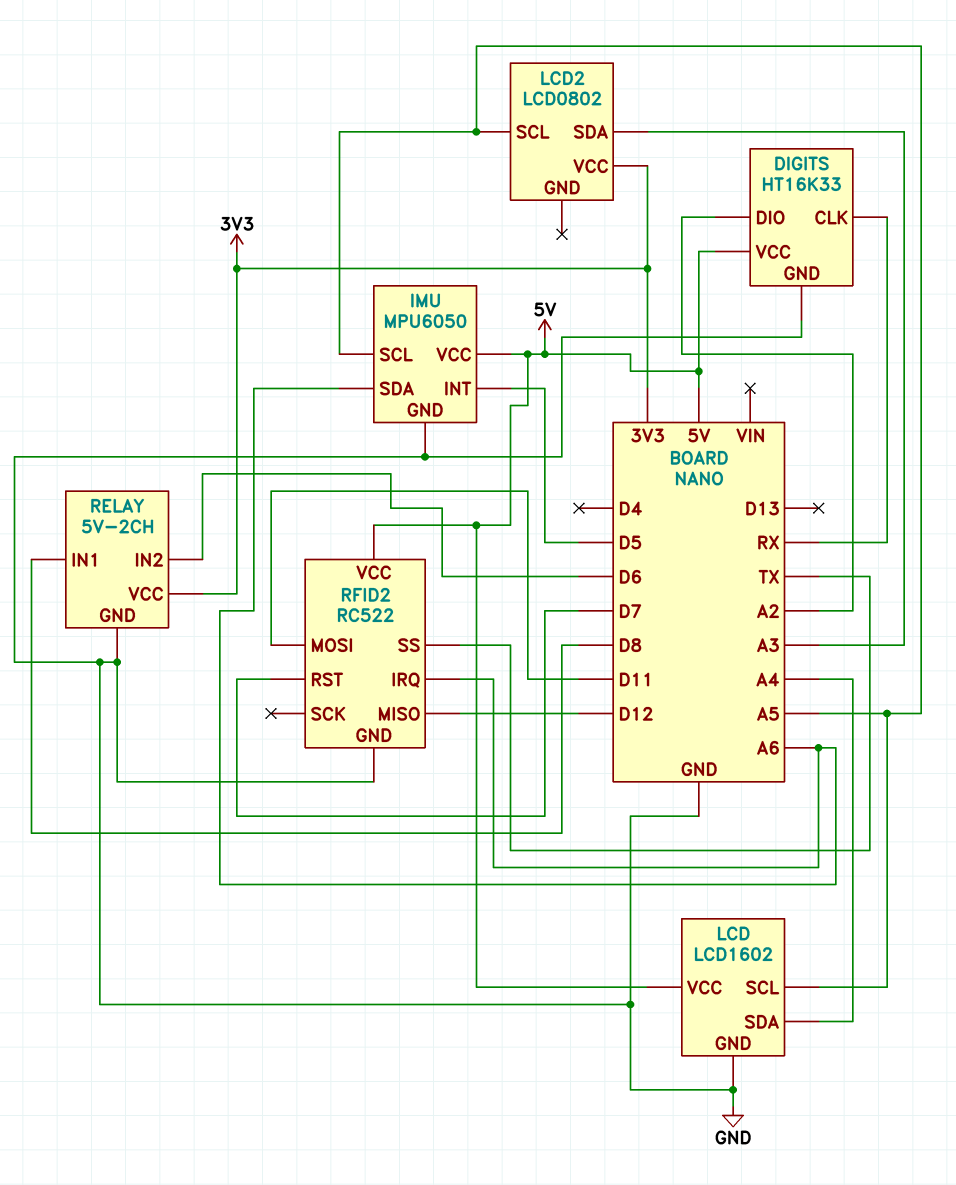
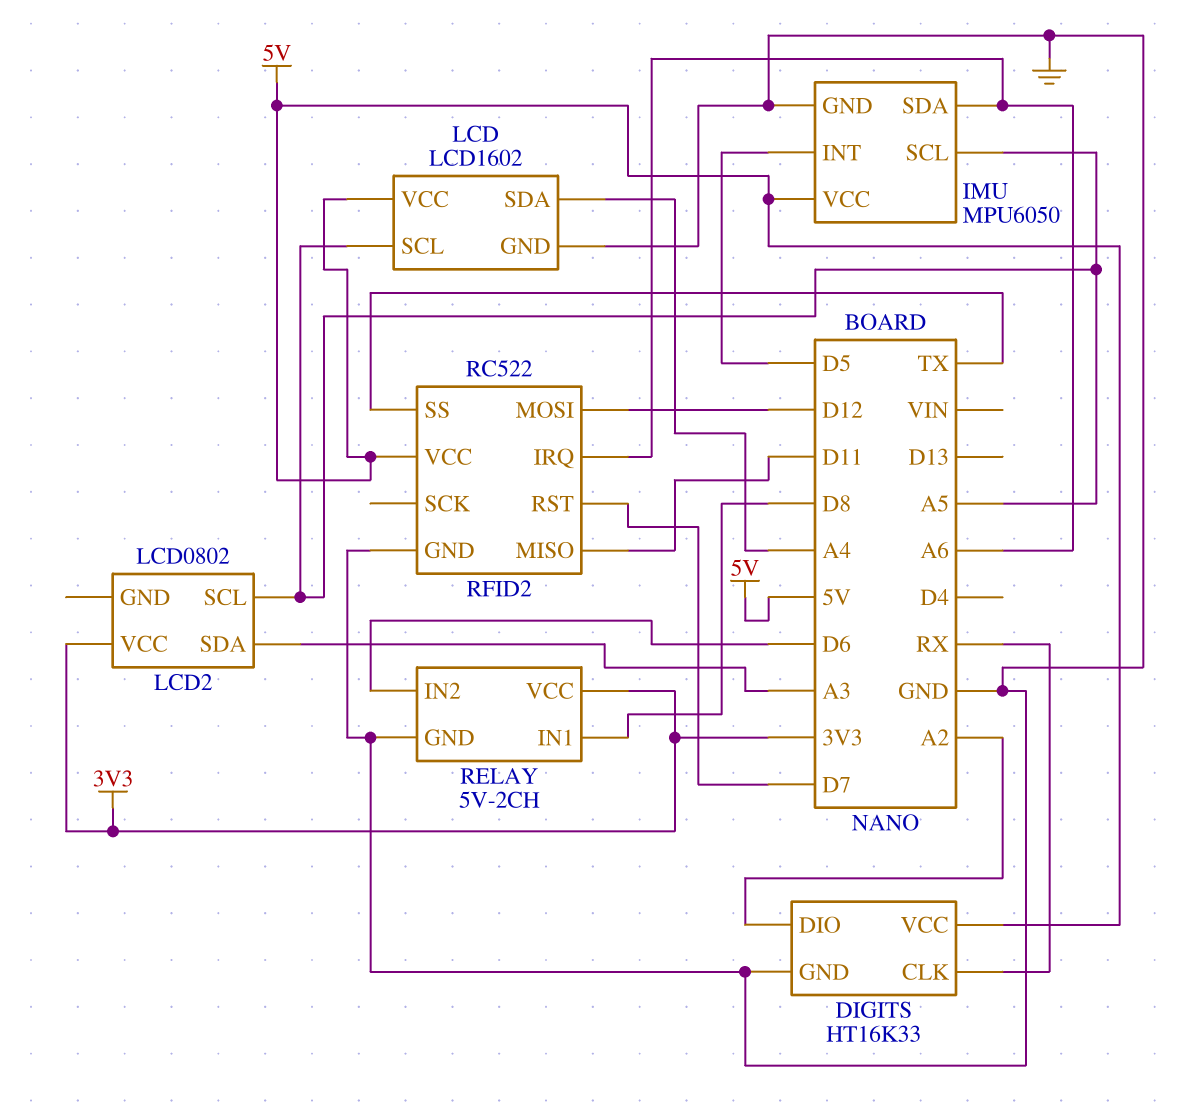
RFID2 pin MISO: D12 -> D11
RFID2 pin MOSI: D11 -> D12

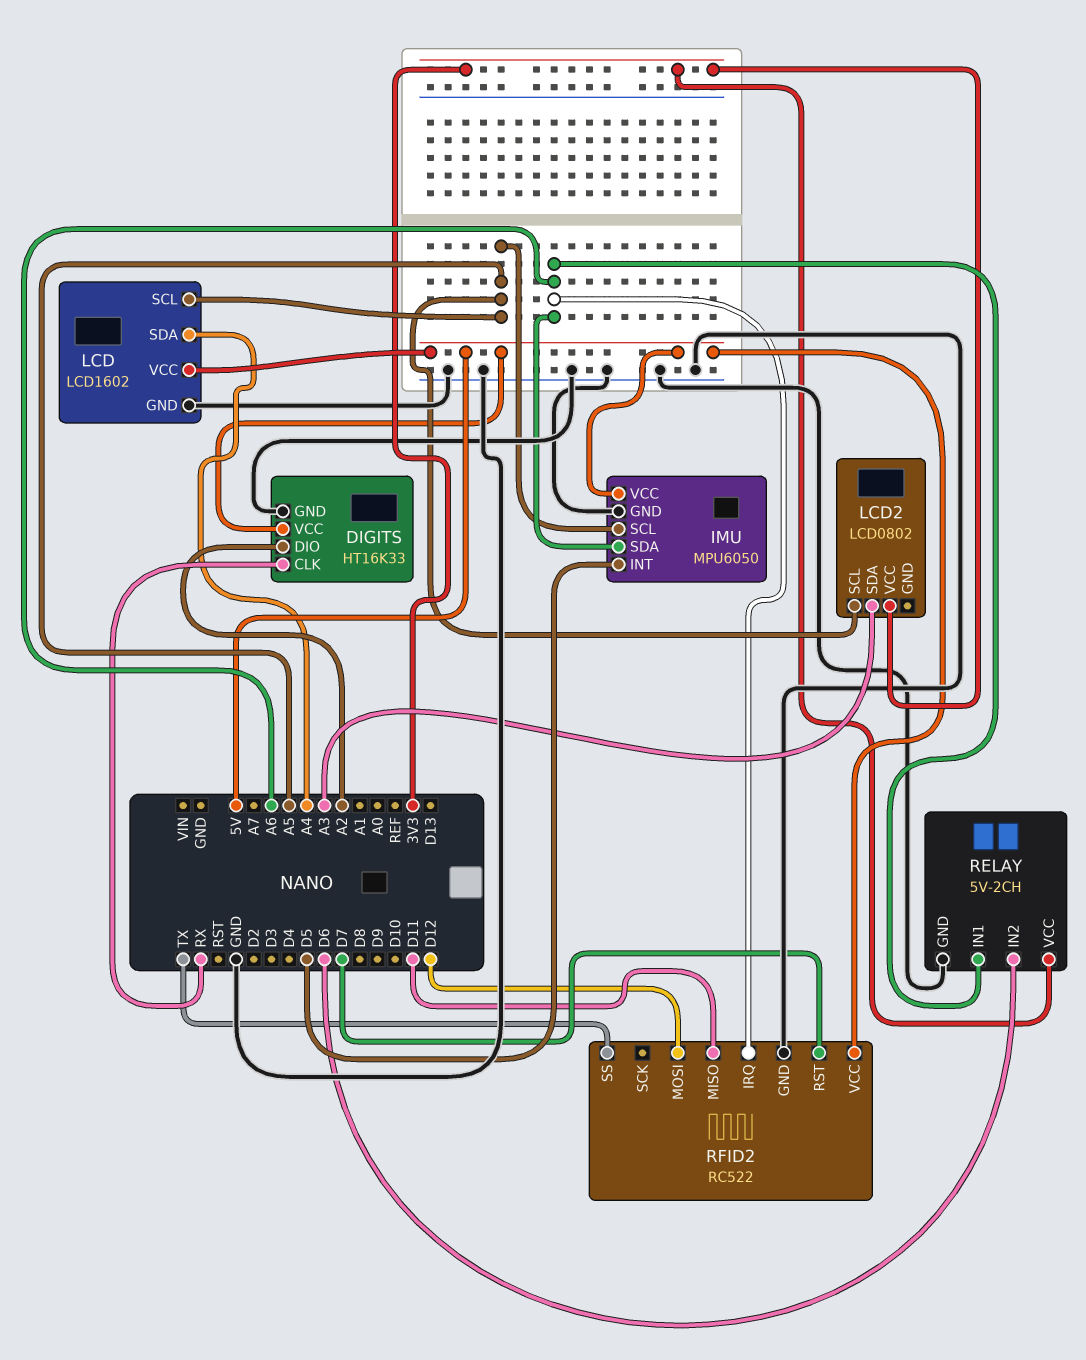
RELAY pin IN1: D8 -> A6

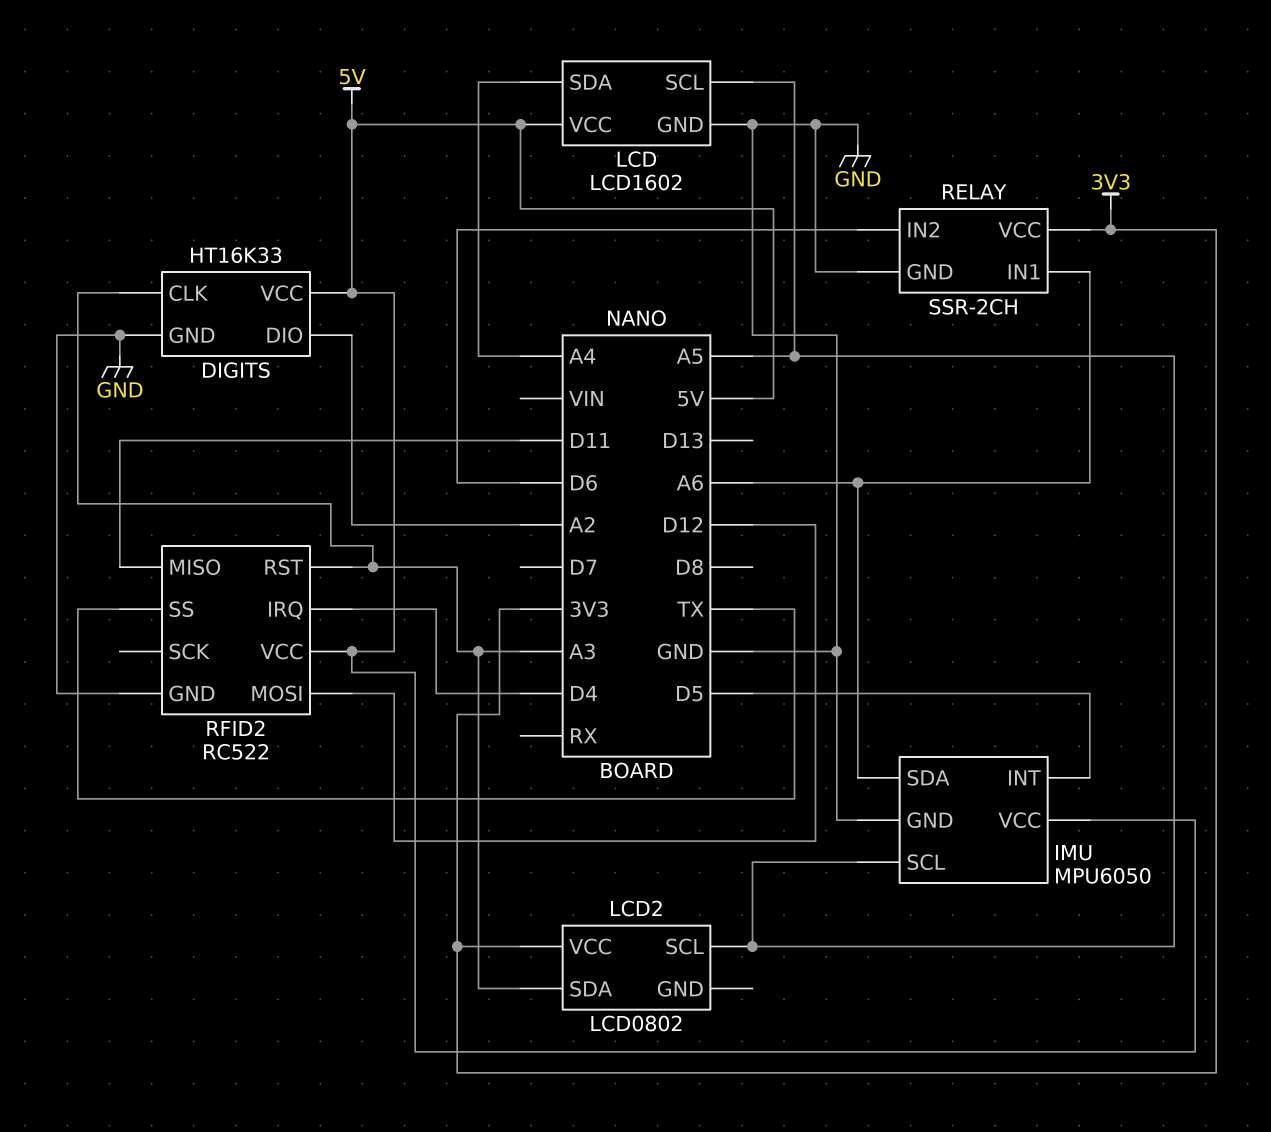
DIGITS pin CLK: RX -> A3
RELAY: 5V-2CH -> SSR-2CH
RFID2 pin IRQ: A6 -> D4
RFID2 pin RST: D7 -> A3

